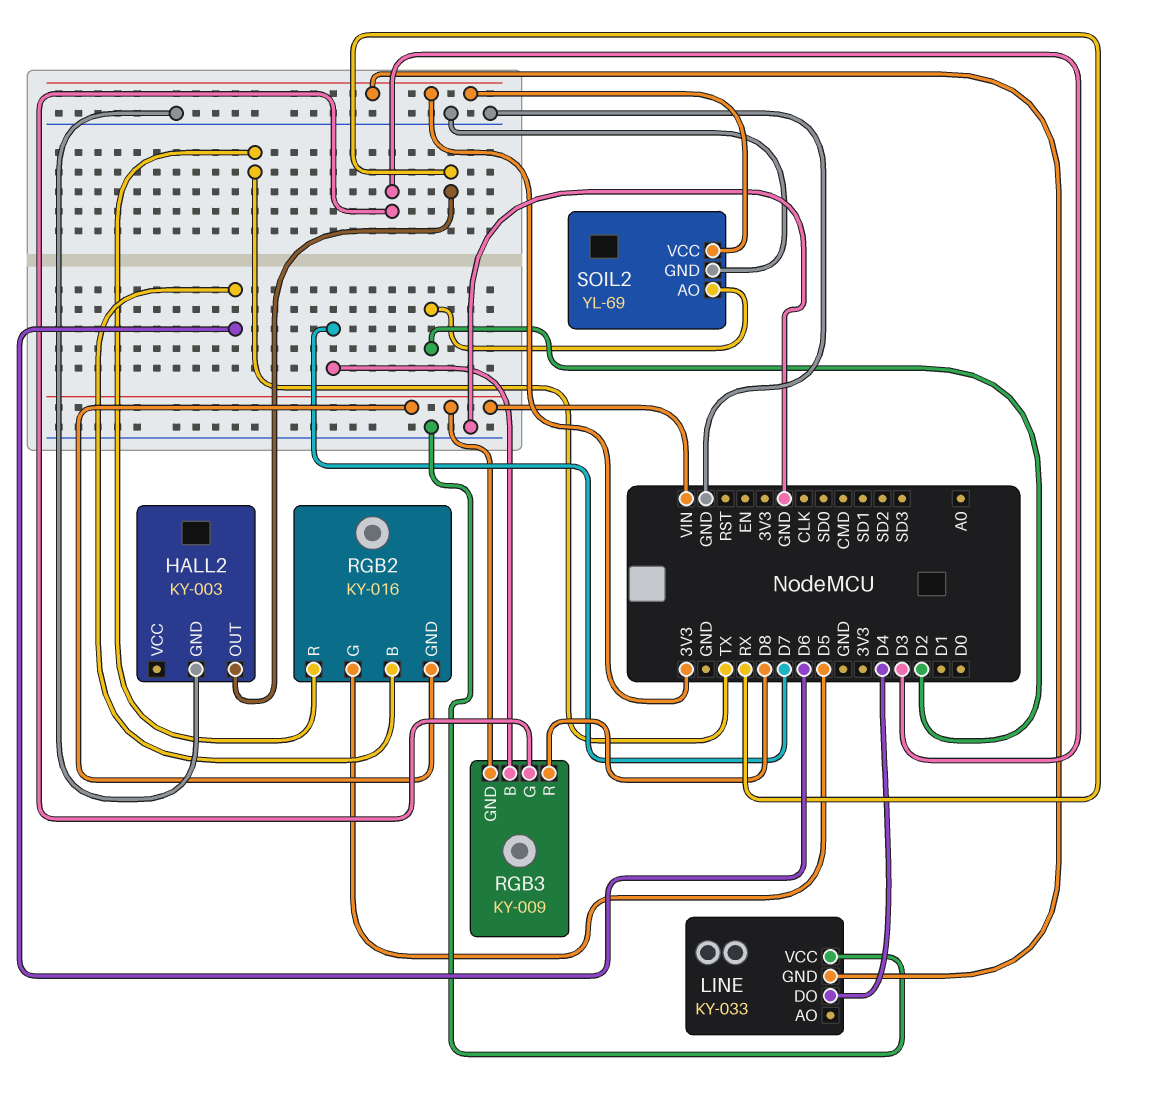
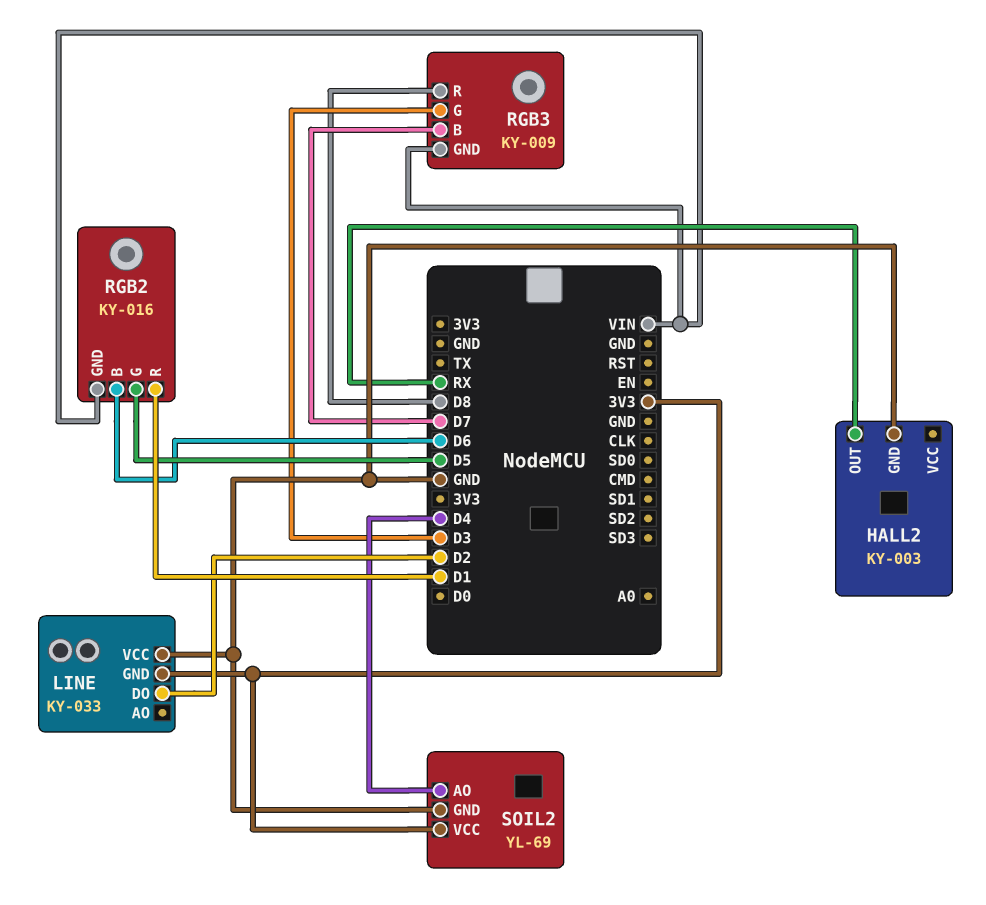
LINE pin DO: D4 -> D2
RGB2 pin R: TX -> D1
SOIL2 pin AO: D2 -> D4

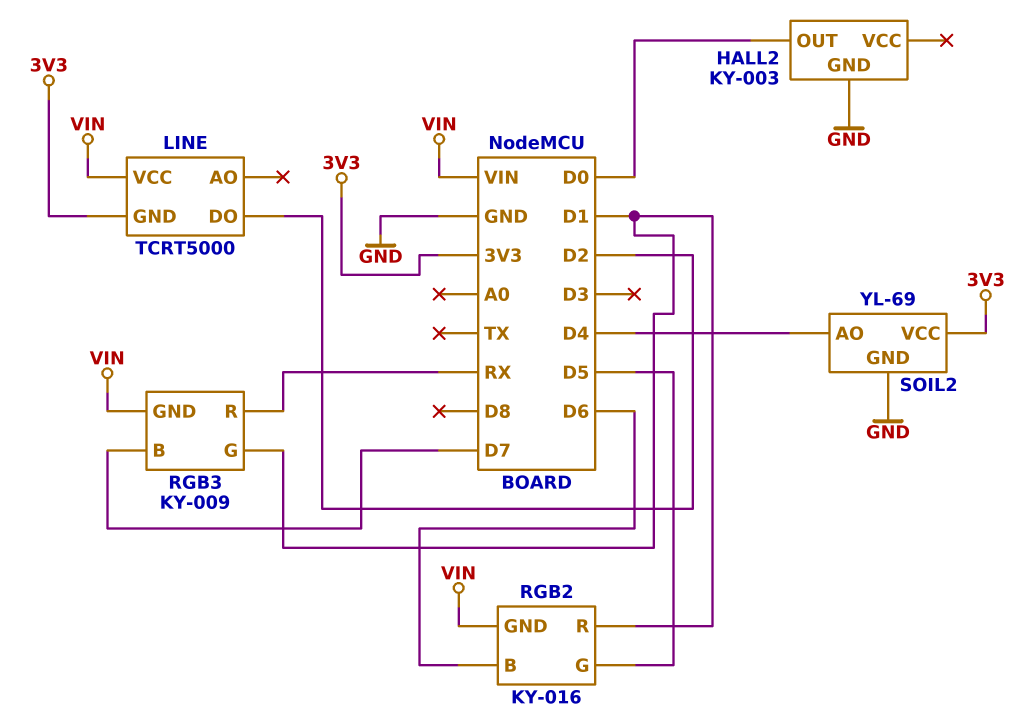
HALL2 pin OUT: RX -> D0
LINE: KY-033 -> TCRT5000
LINE pin VCC: GND -> VIN
RGB3 pin G: D3 -> D1
RGB3 pin R: D8 -> RX

